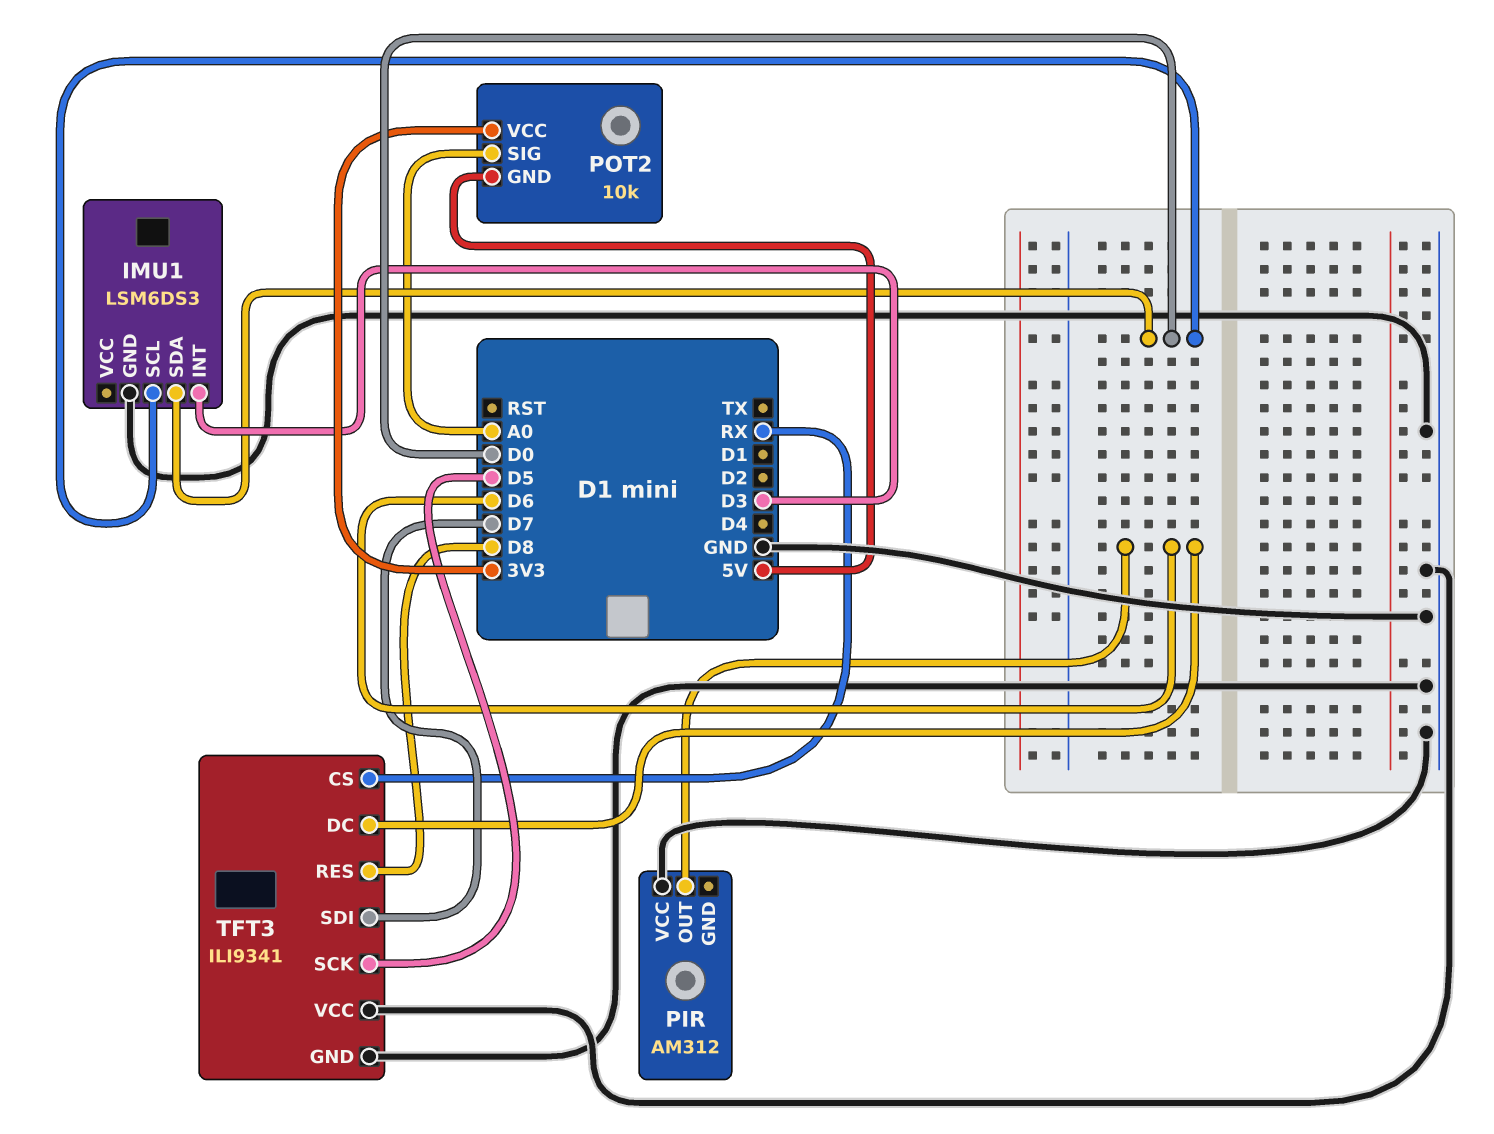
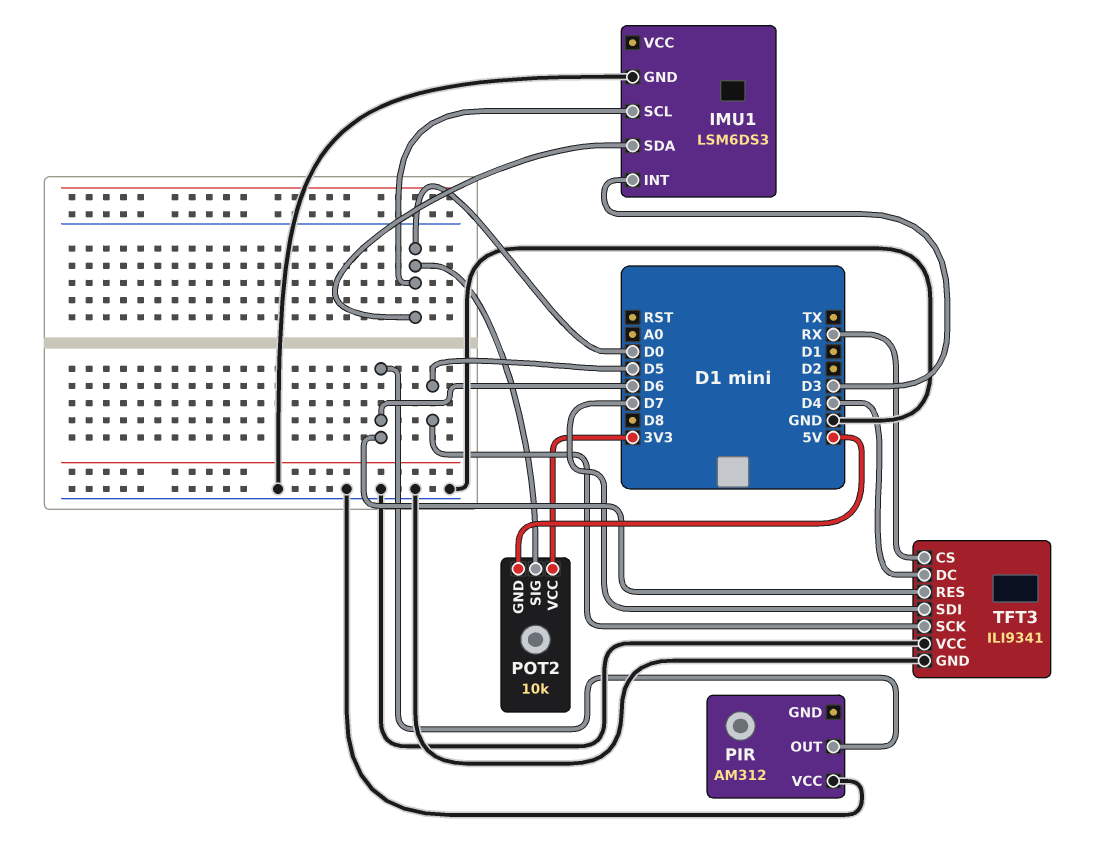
POT2 pin SIG: A0 -> D0
TFT3 pin DC: D6 -> D4
TFT3 pin RES: D8 -> D6

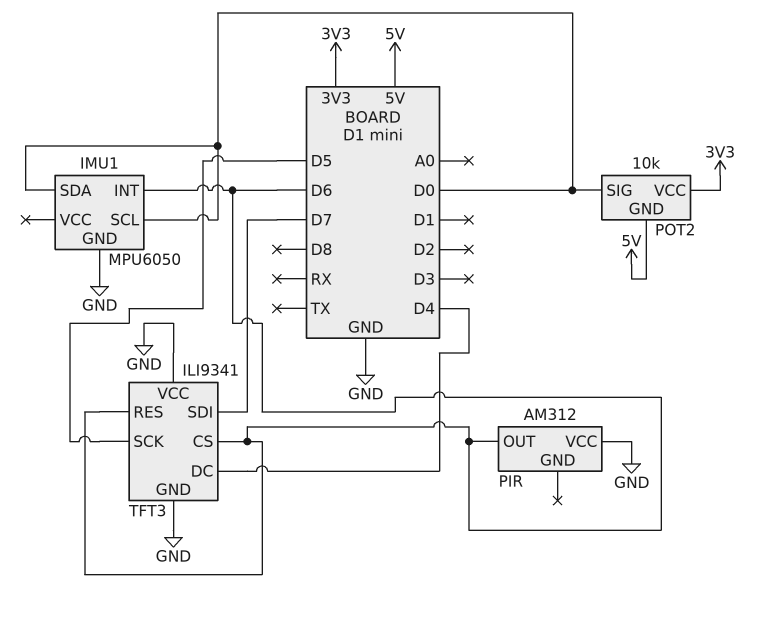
IMU1: LSM6DS3 -> MPU6050
IMU1 pin INT: D3 -> D6
TFT3 pin CS: RX -> D6

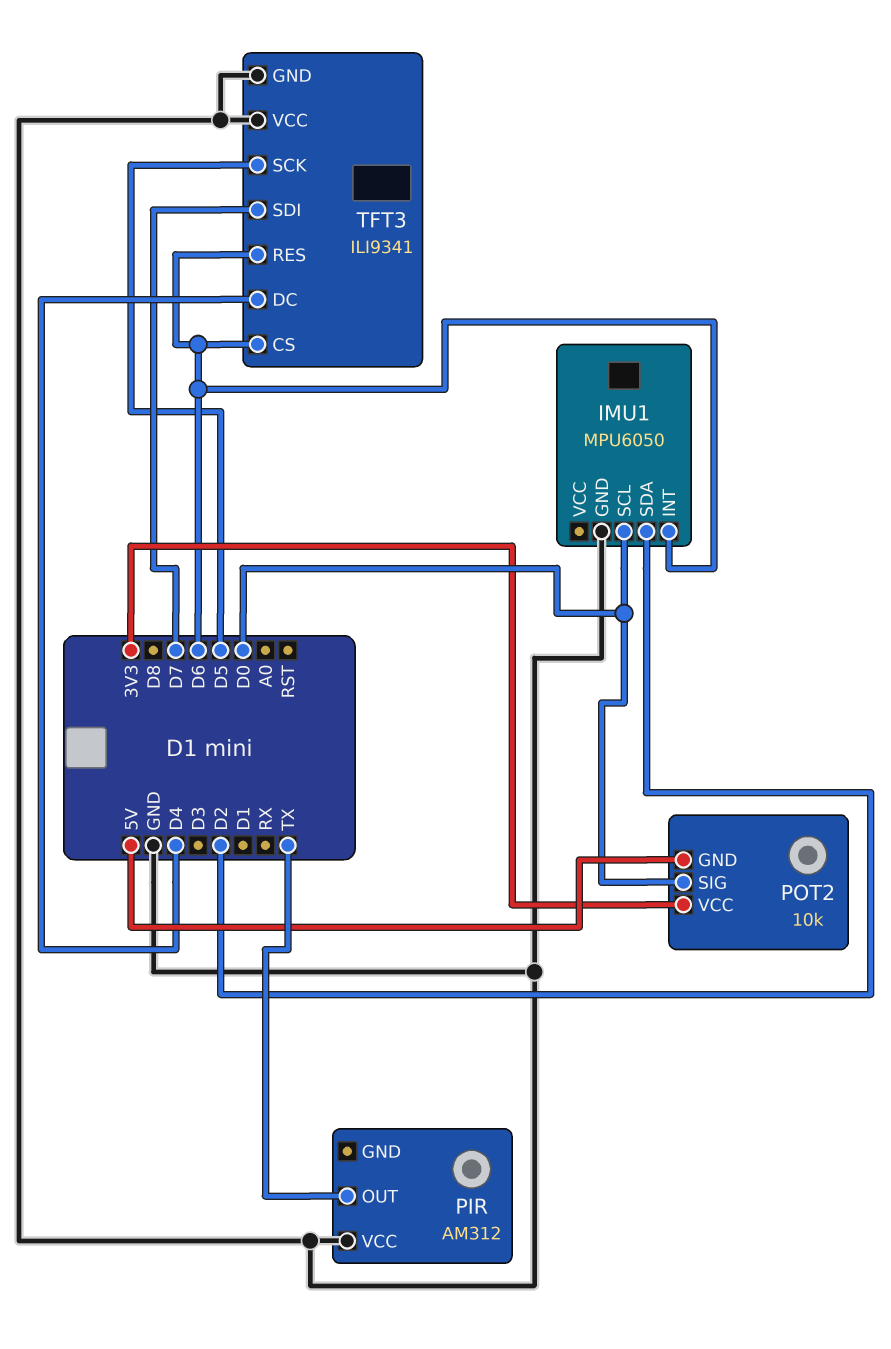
IMU1 pin SDA: D0 -> D2
PIR pin OUT: D6 -> TX

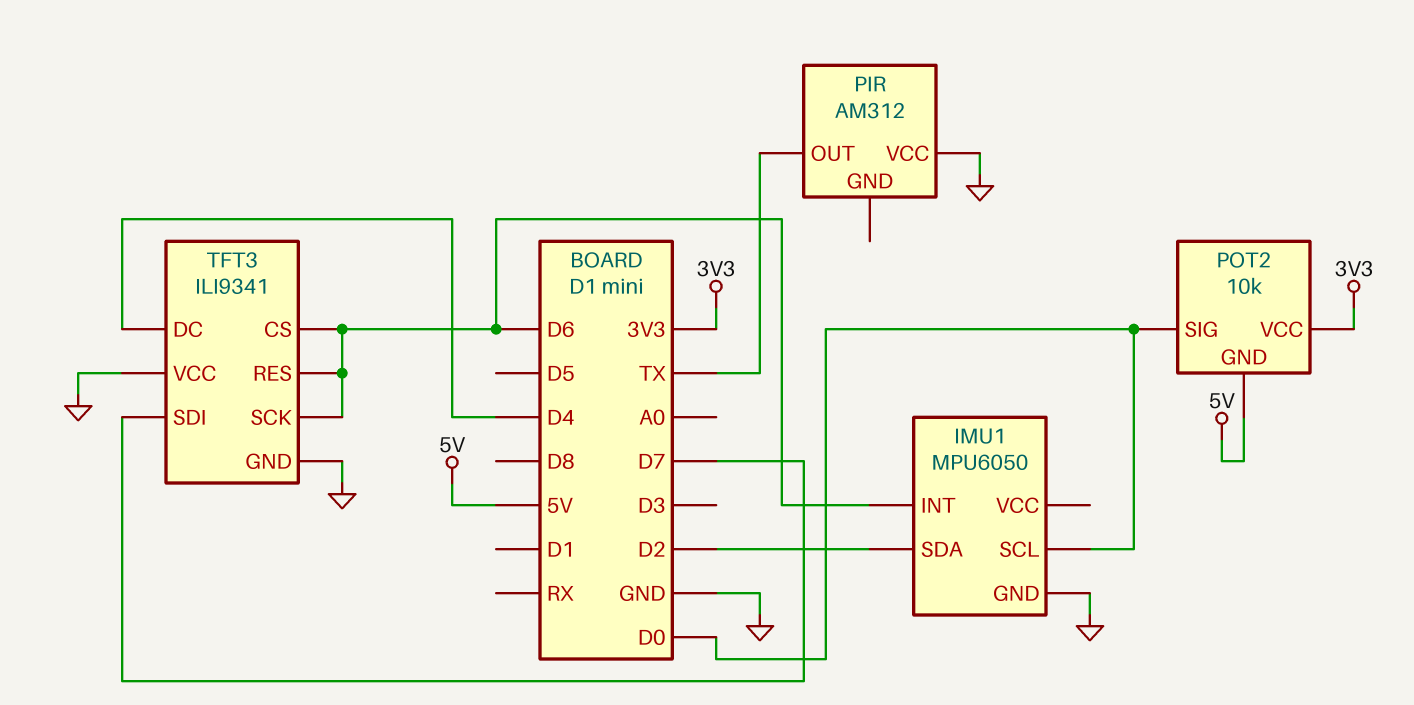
TFT3 pin SCK: D5 -> D6

